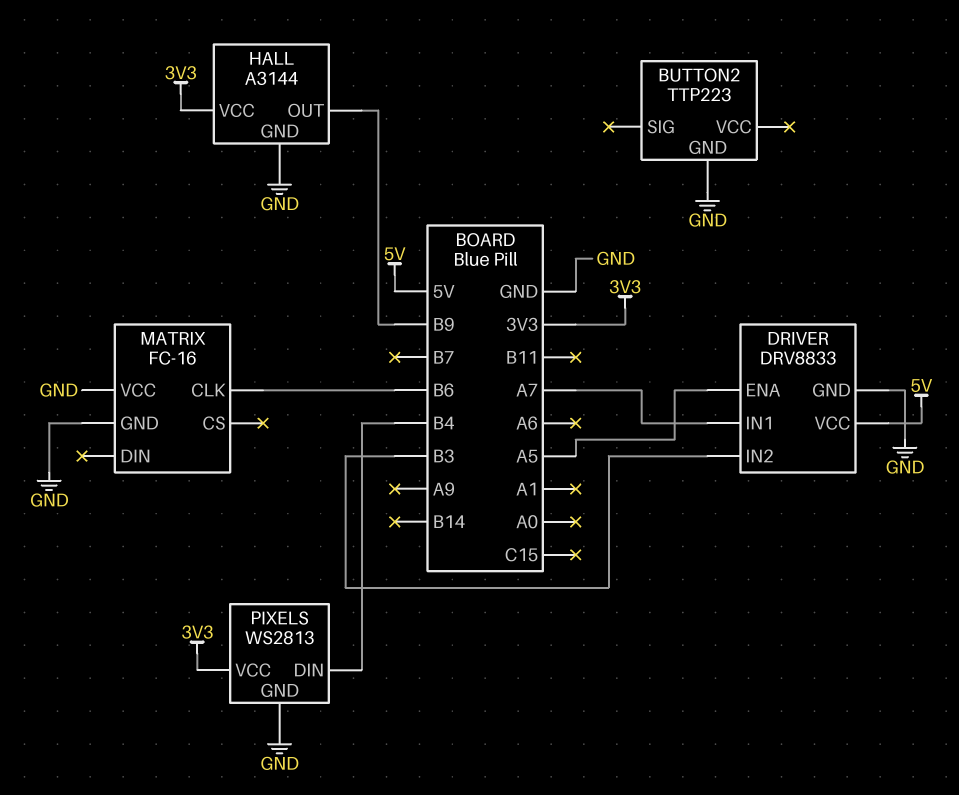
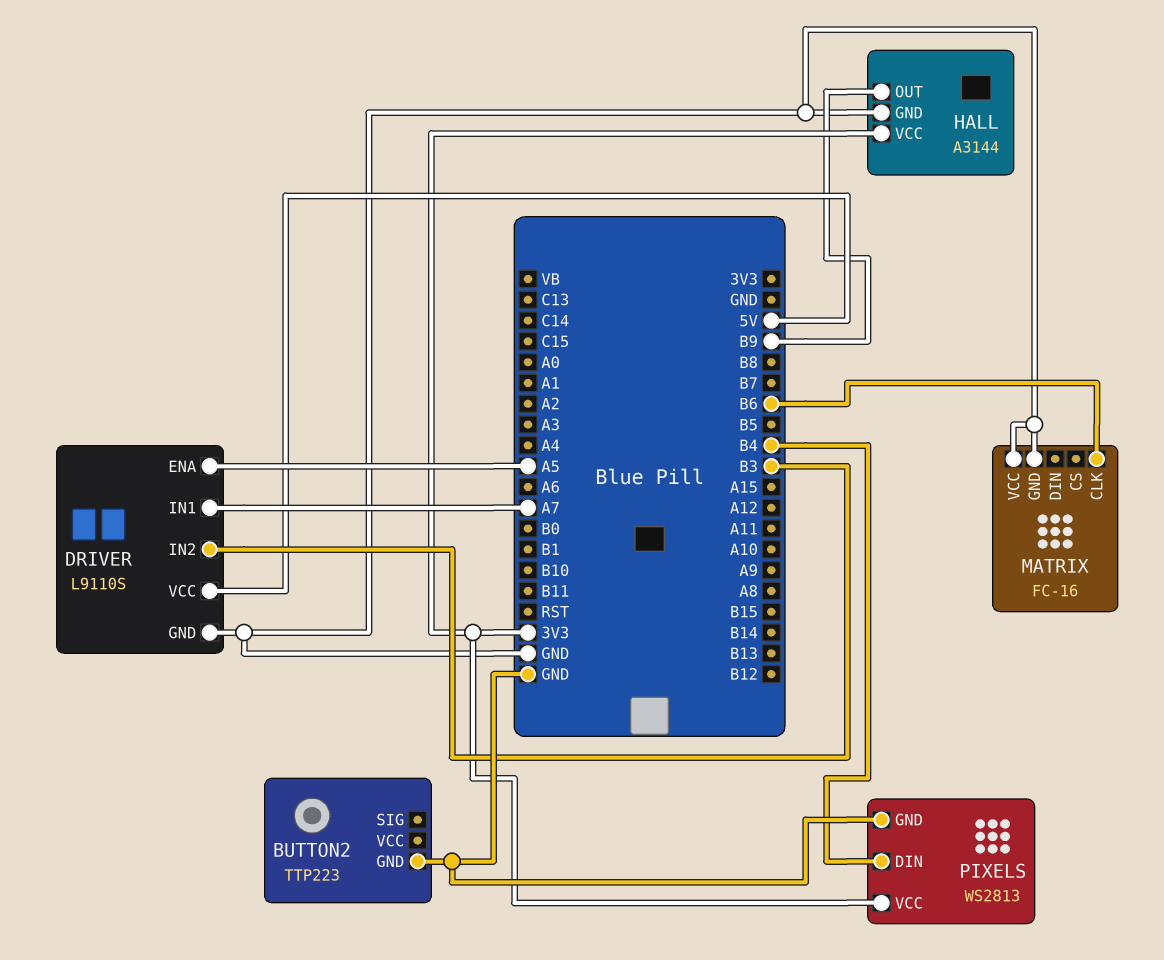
DRIVER: DRV8833 -> L9110S

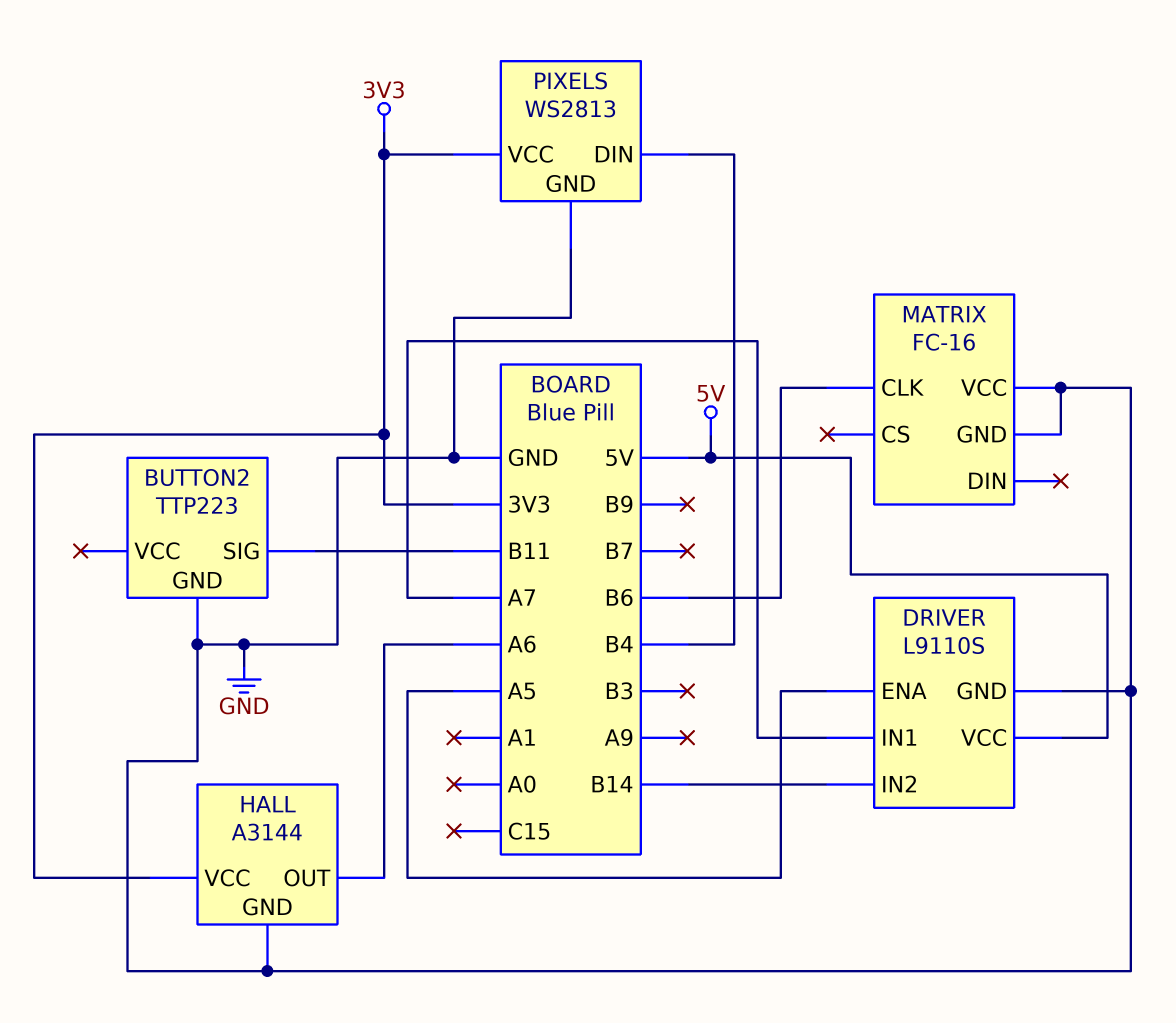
BUTTON2 pin SIG: none -> B11
DRIVER pin IN2: B3 -> B14
HALL pin OUT: B9 -> A6

